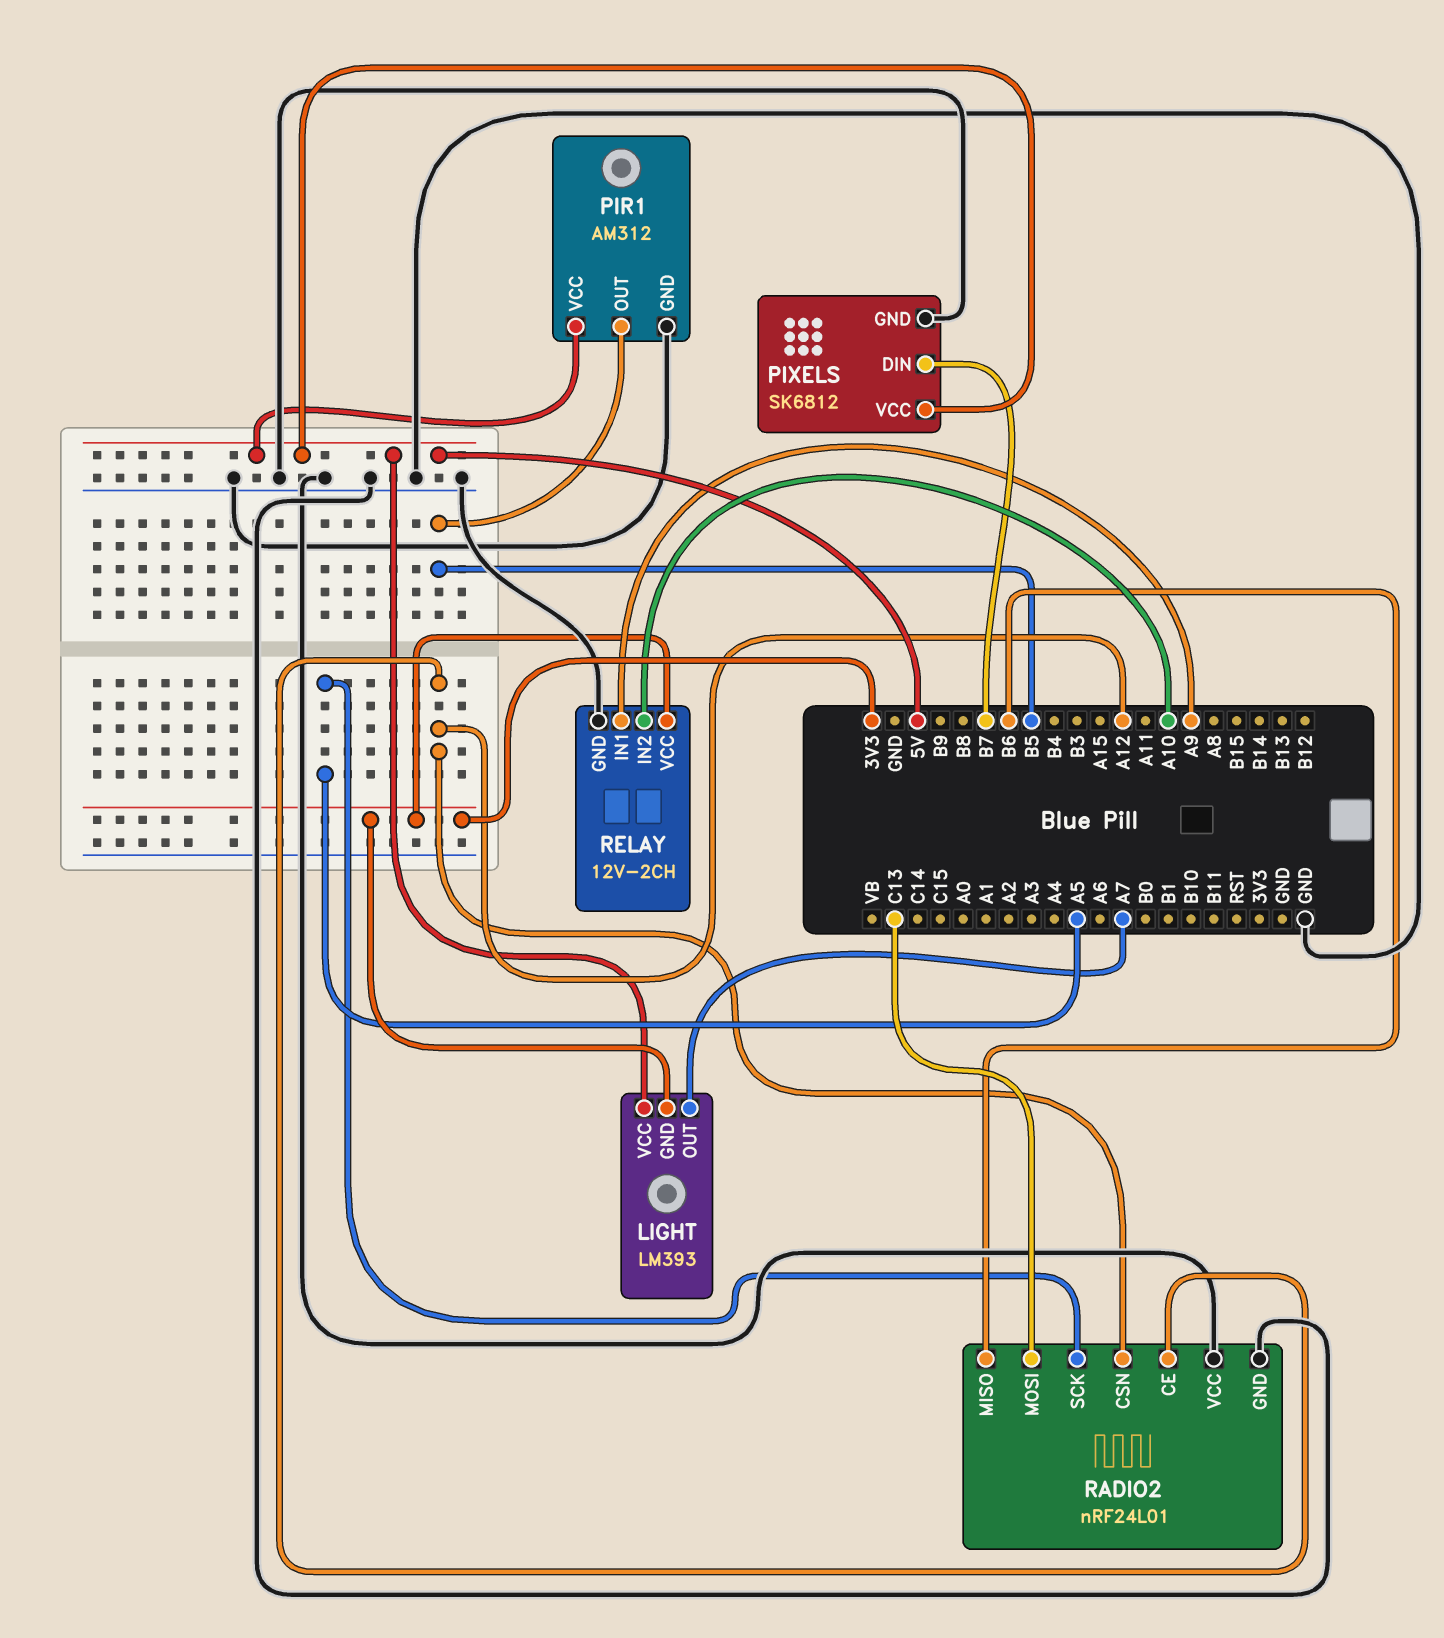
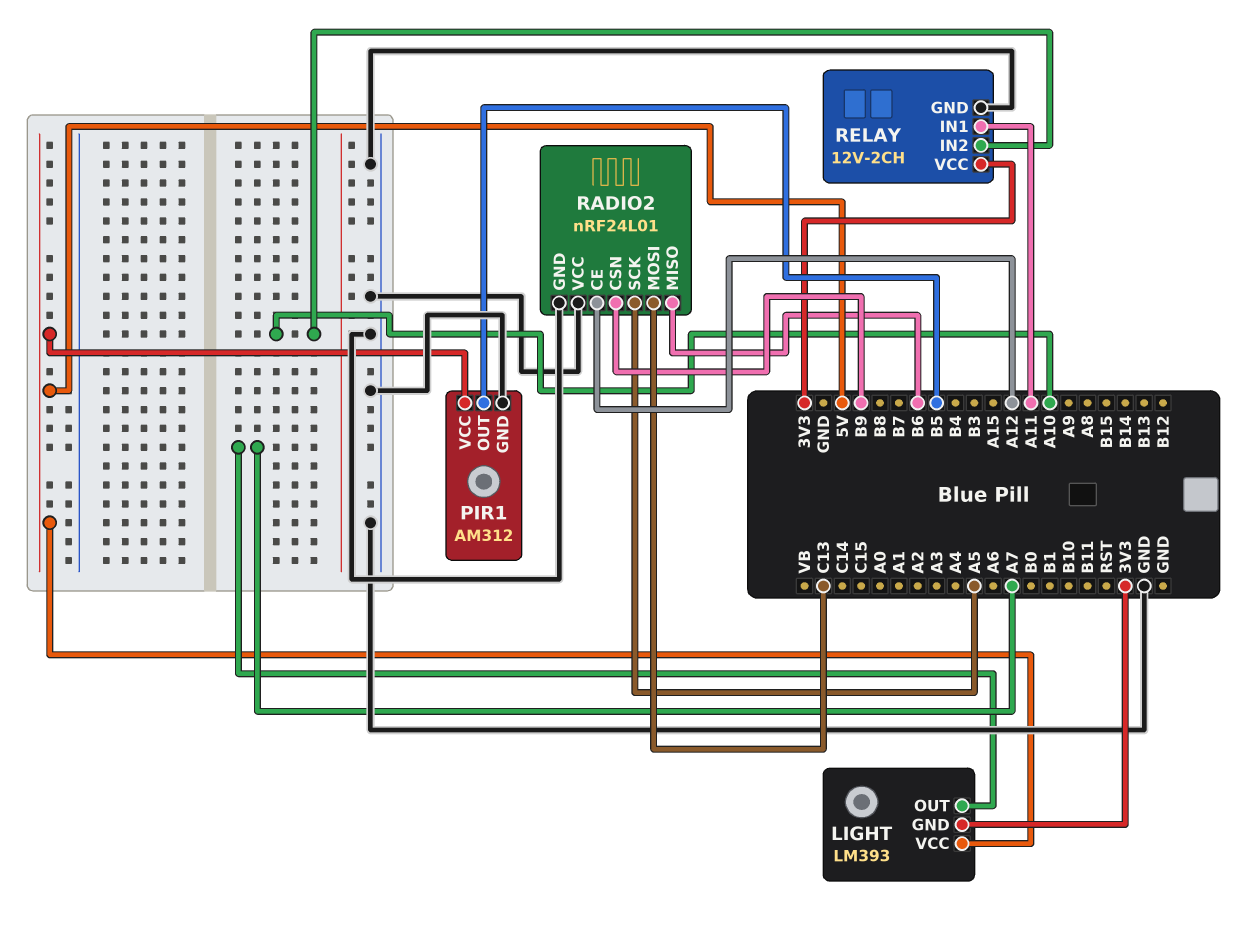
PIXELS: SK6812 -> none
PIXELS pin DIN: B7 -> none
PIXELS pin GND: GND -> none
PIXELS pin VCC: 5V -> none
RADIO2 pin CSN: A12 -> B9
RELAY pin IN1: A9 -> A11

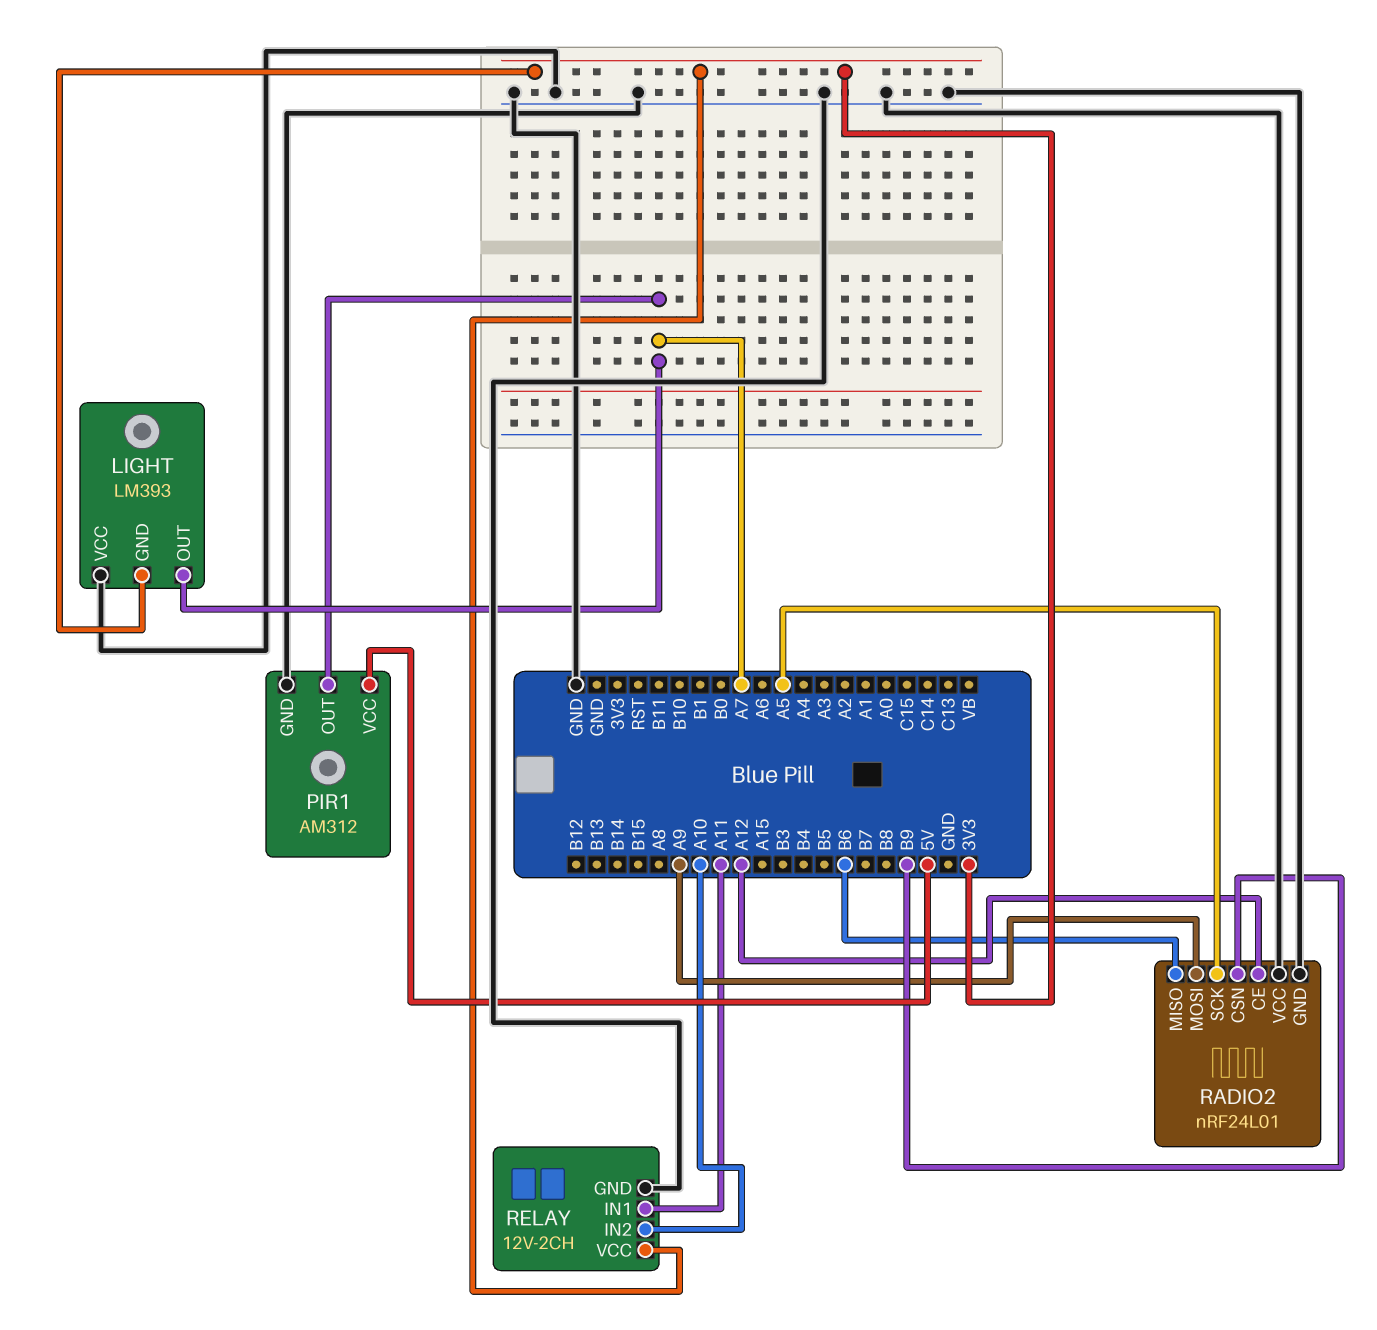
LIGHT pin VCC: 5V -> GND
PIR1 pin OUT: B5 -> A7
RADIO2 pin MOSI: C13 -> A9

